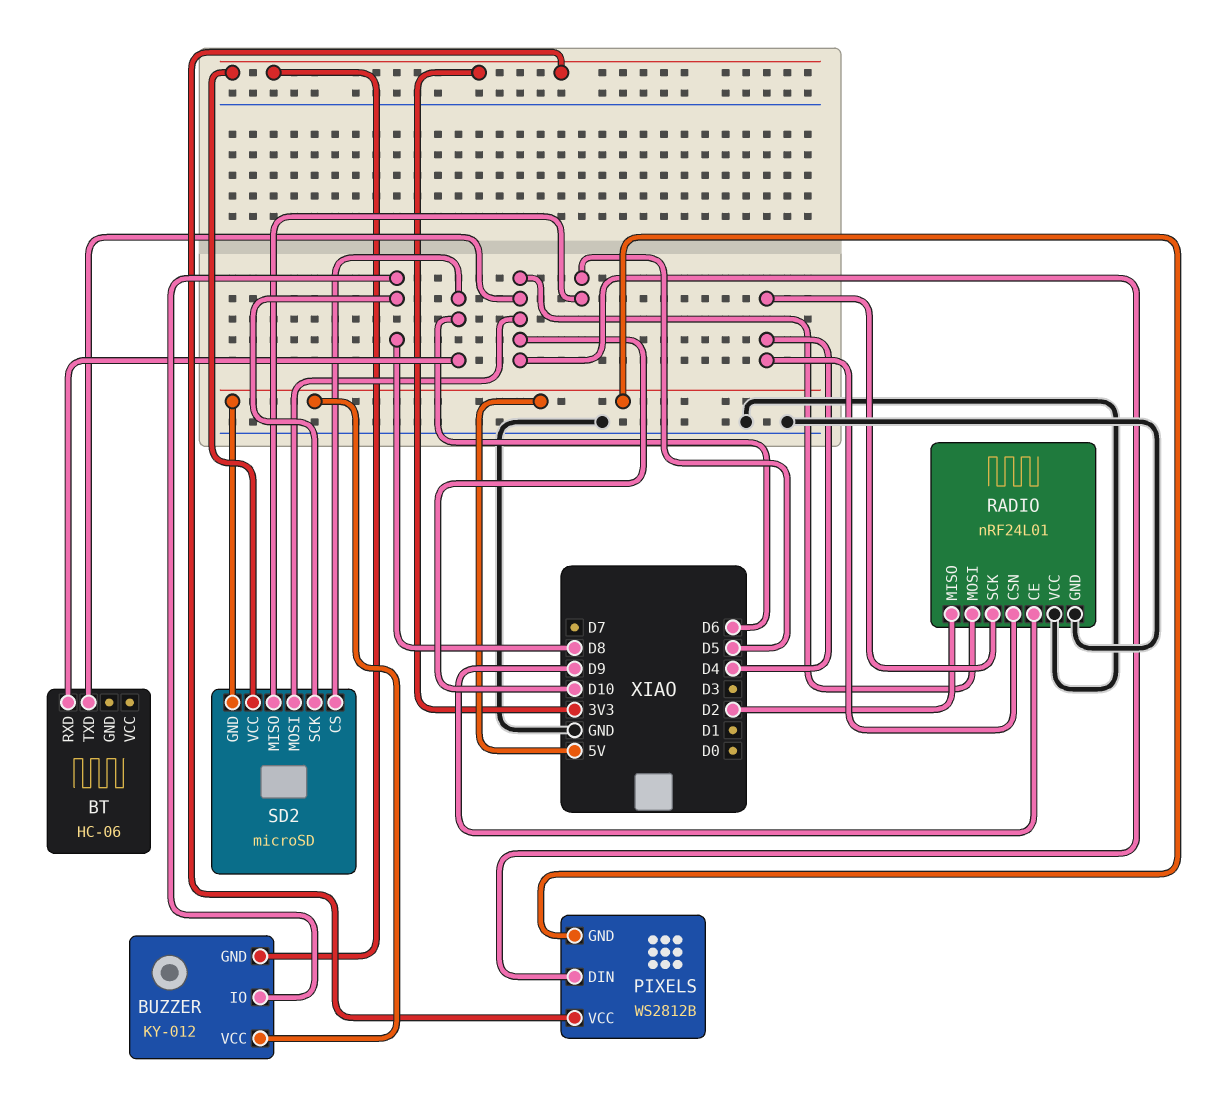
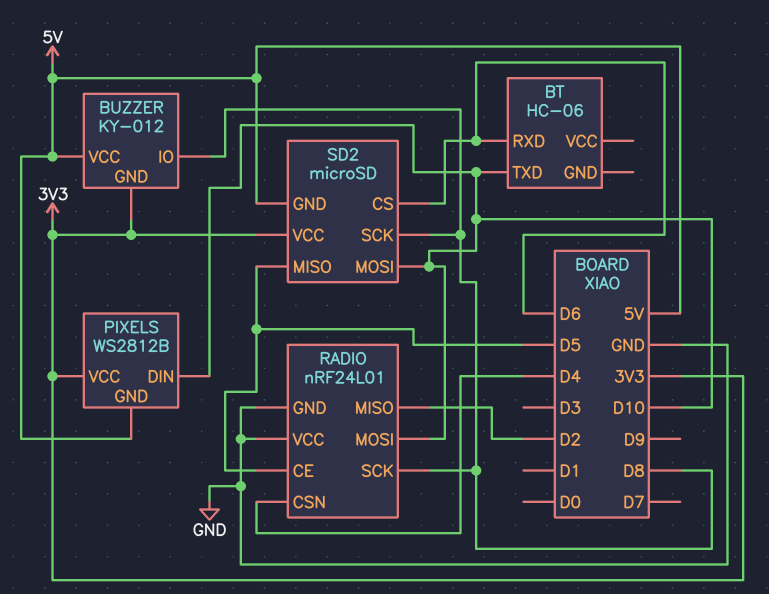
RADIO pin CE: D9 -> D5
RADIO pin SCK: D4 -> D8

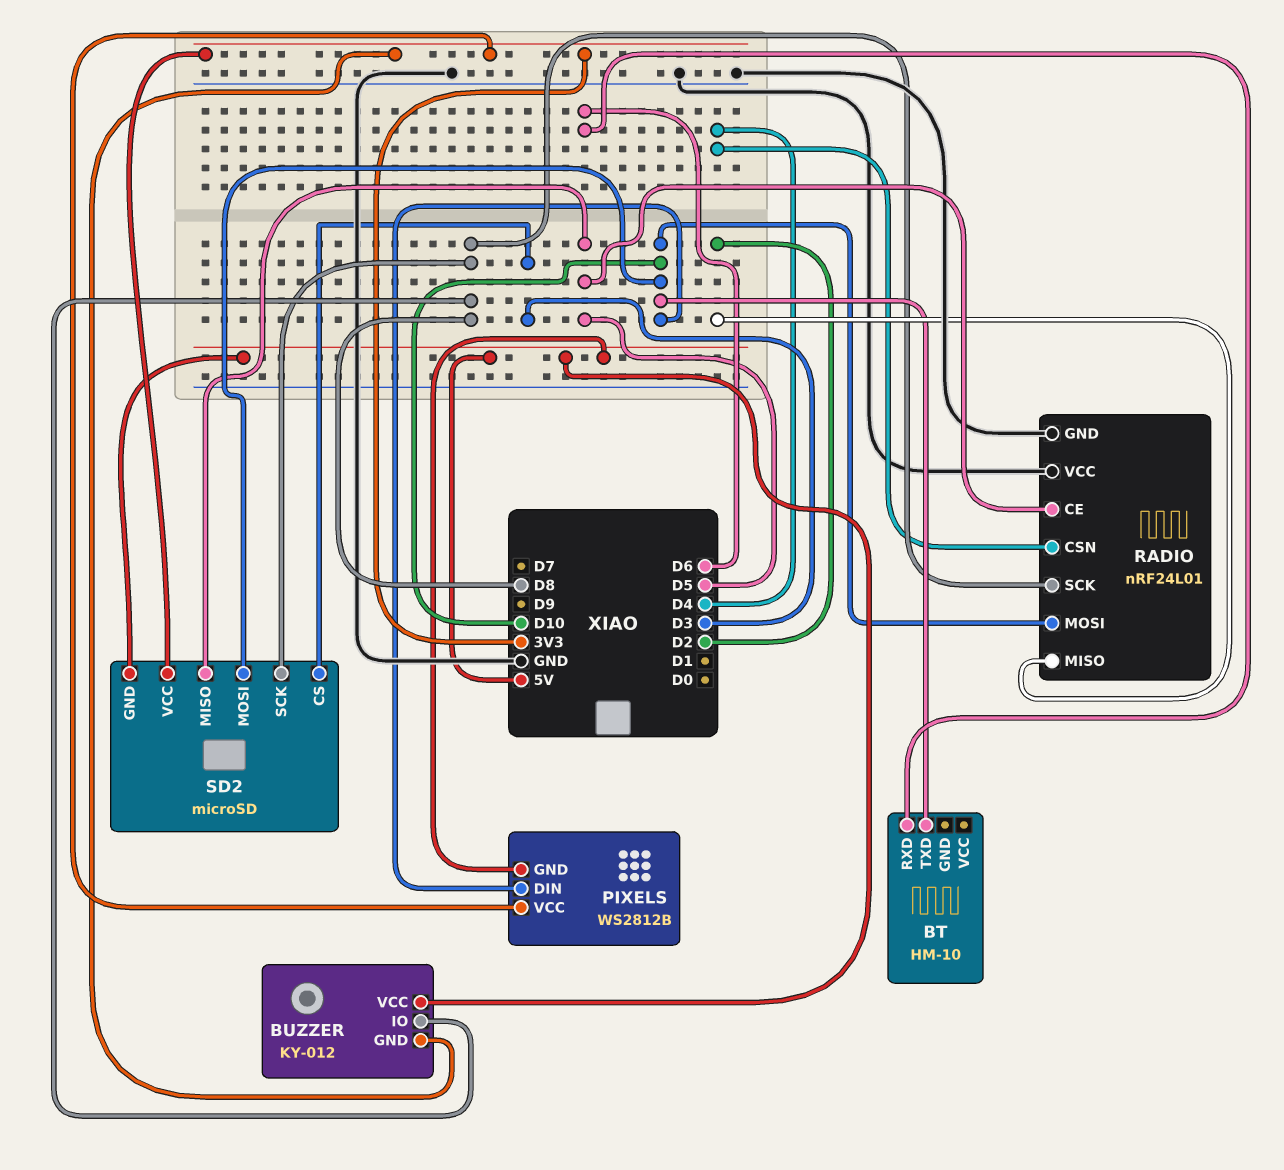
BT: HC-06 -> HM-10
SD2 pin CS: D6 -> D3

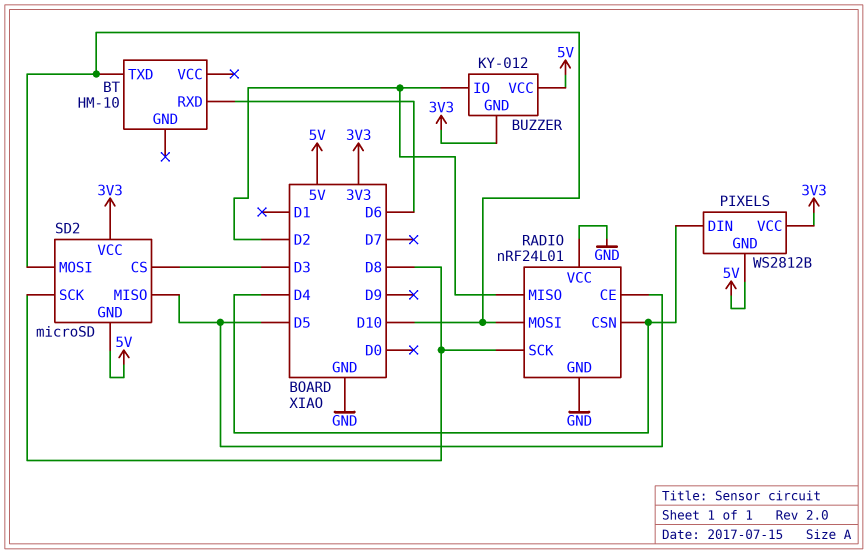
BUZZER pin IO: D8 -> D2
PIXELS pin DIN: D10 -> D4

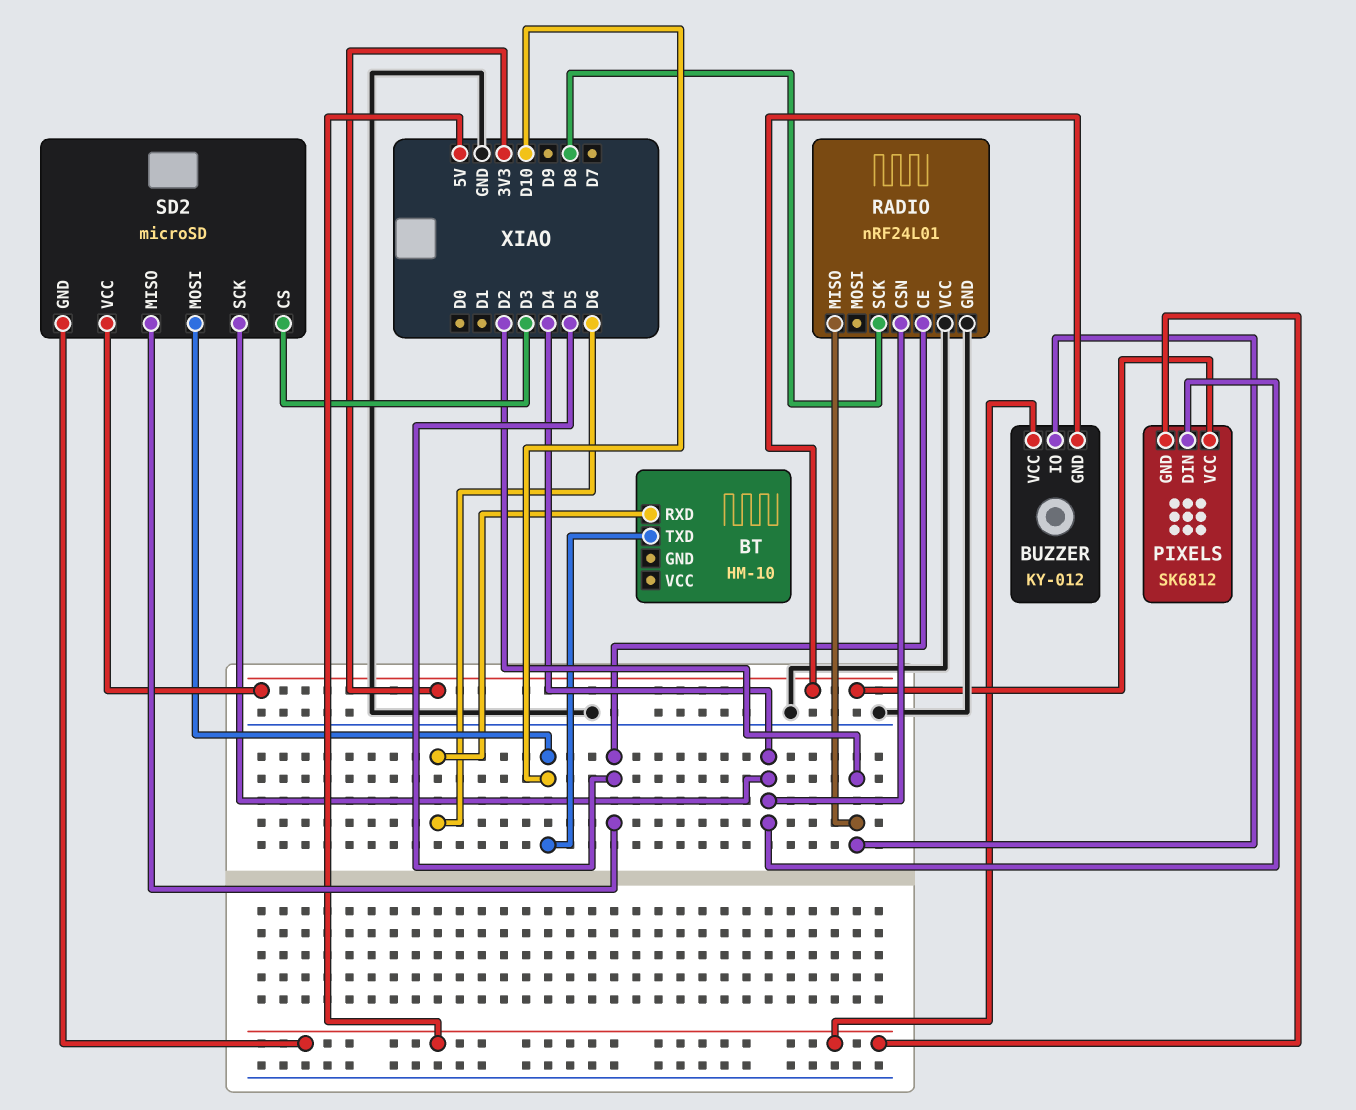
PIXELS: WS2812B -> SK6812
RADIO pin MOSI: D10 -> none
SD2 pin SCK: D8 -> D4

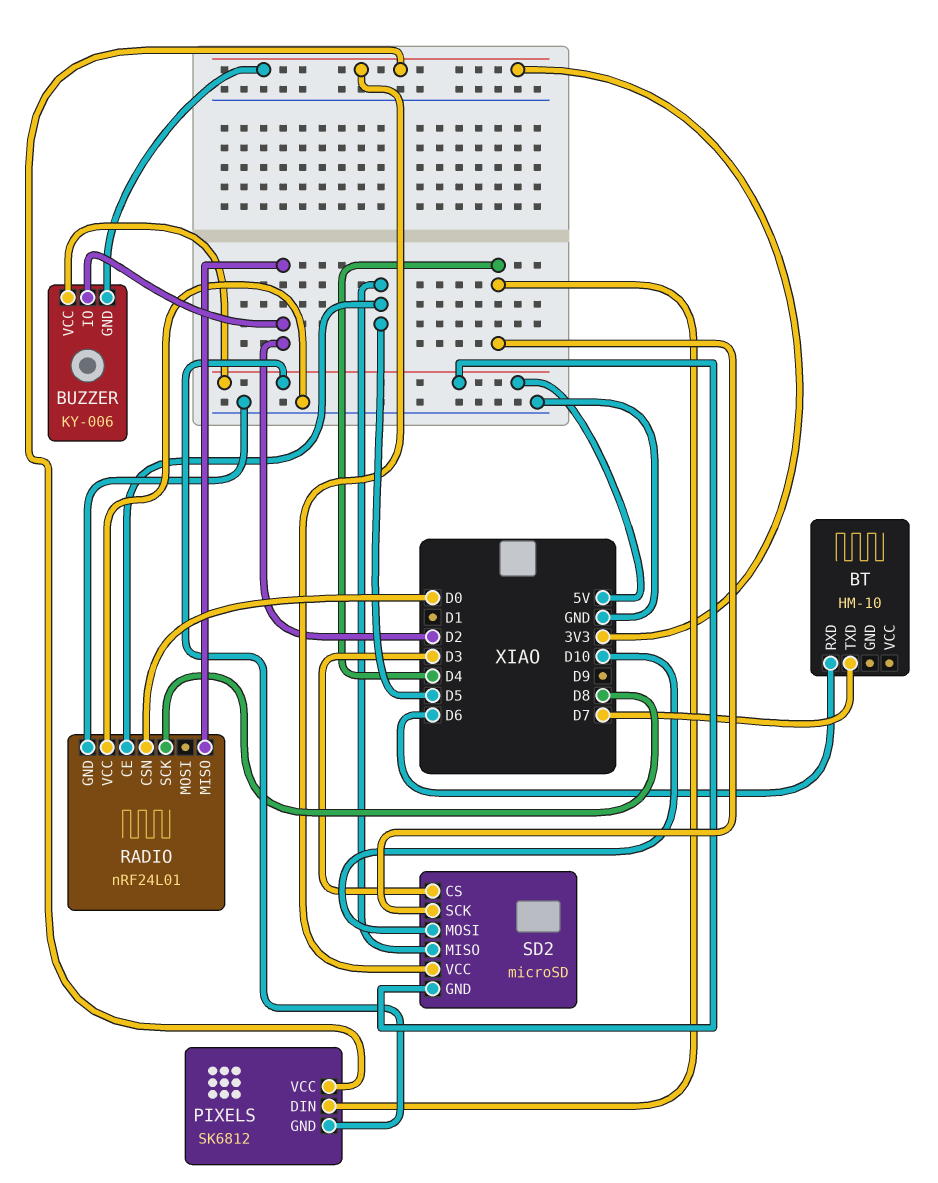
BT pin TXD: D10 -> D7
BUZZER: KY-012 -> KY-006
RADIO pin CSN: D4 -> D0

